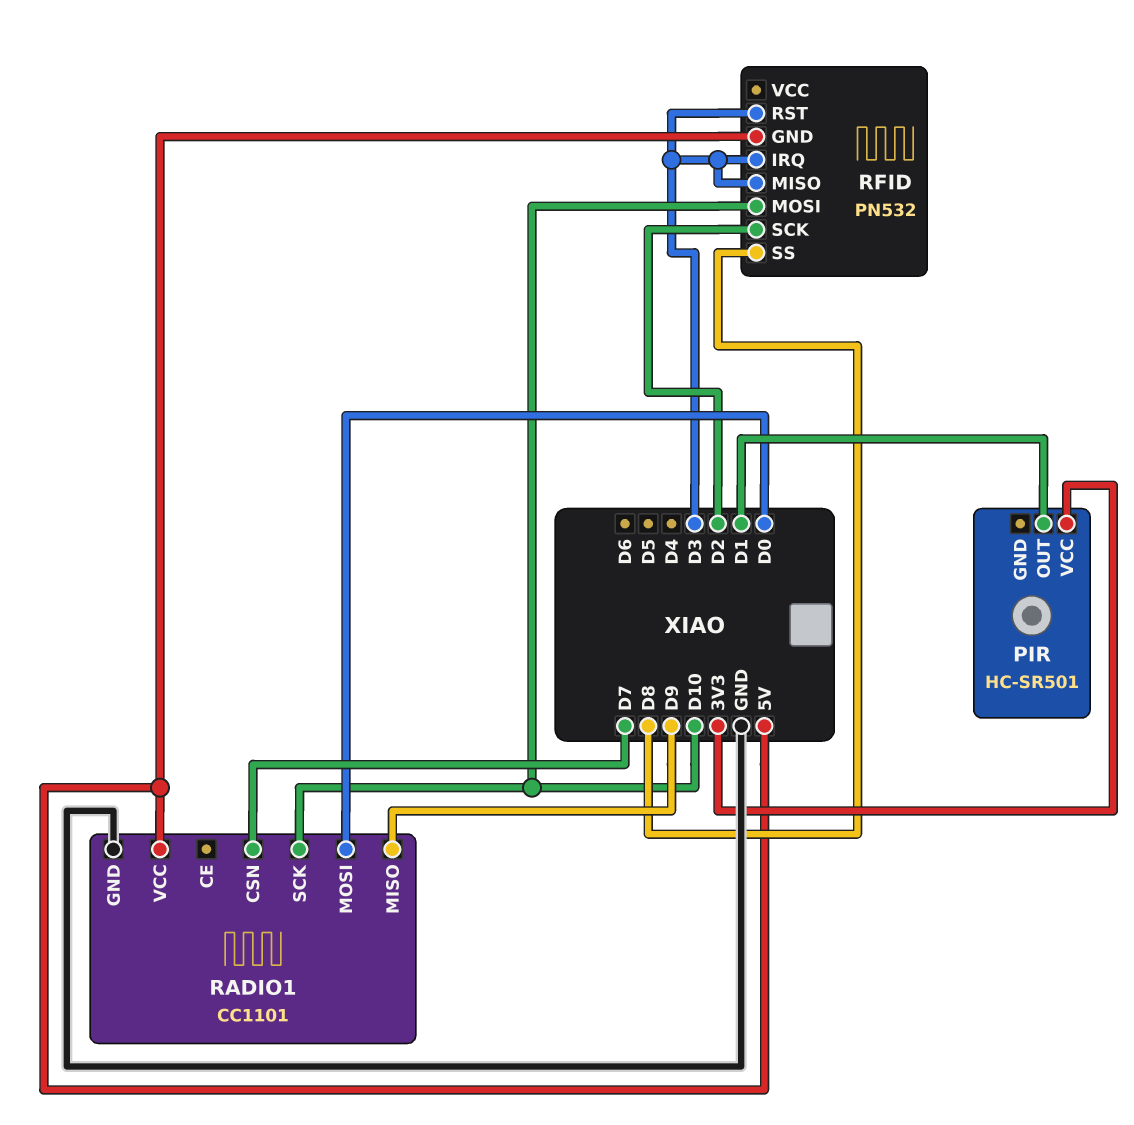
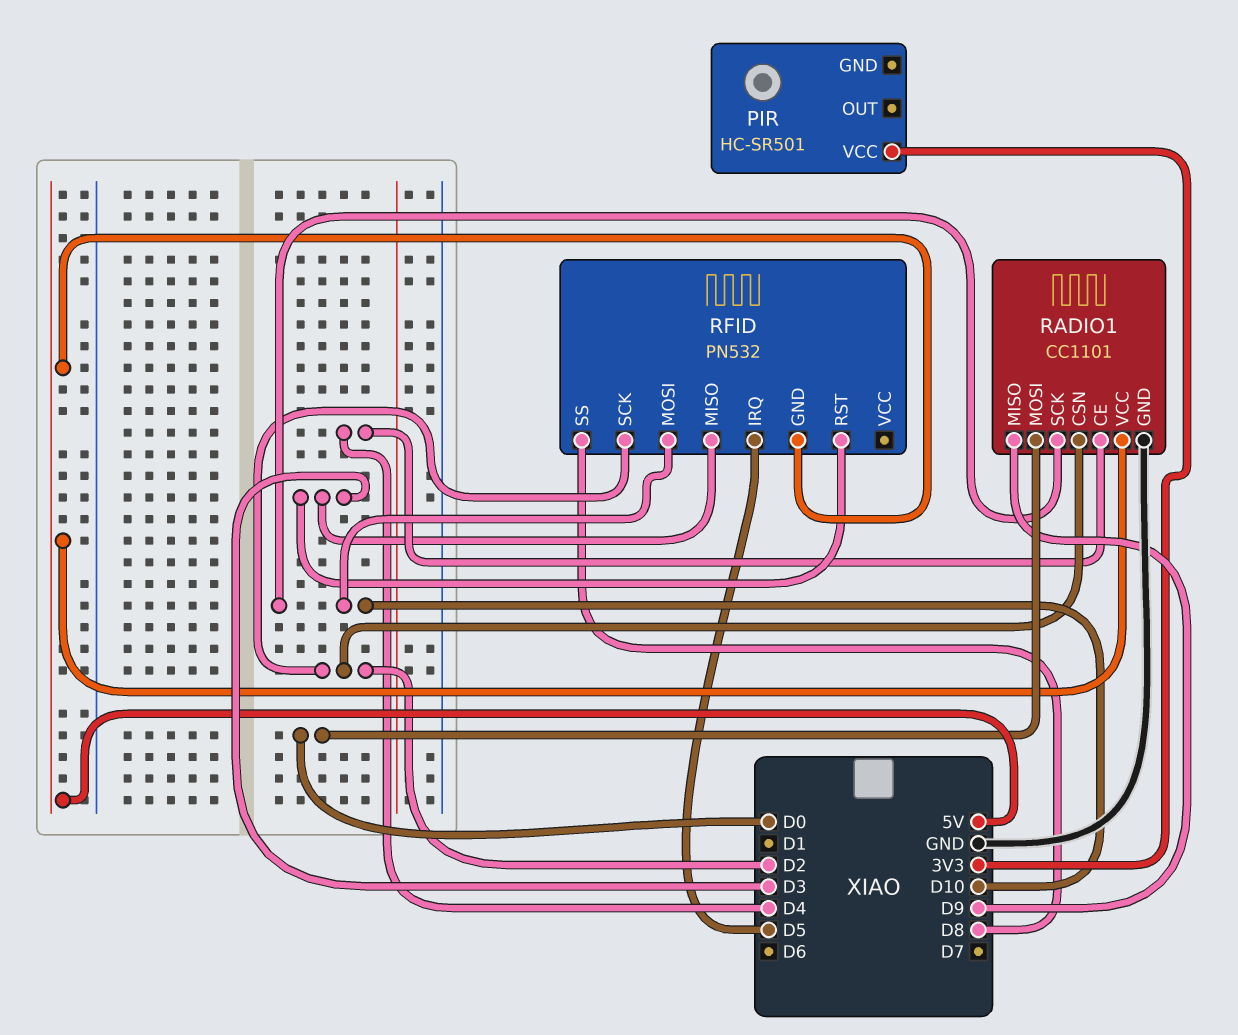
PIR pin OUT: D1 -> none
RADIO1 pin CE: none -> D4
RADIO1 pin CSN: D7 -> D2
RFID pin IRQ: D3 -> D5

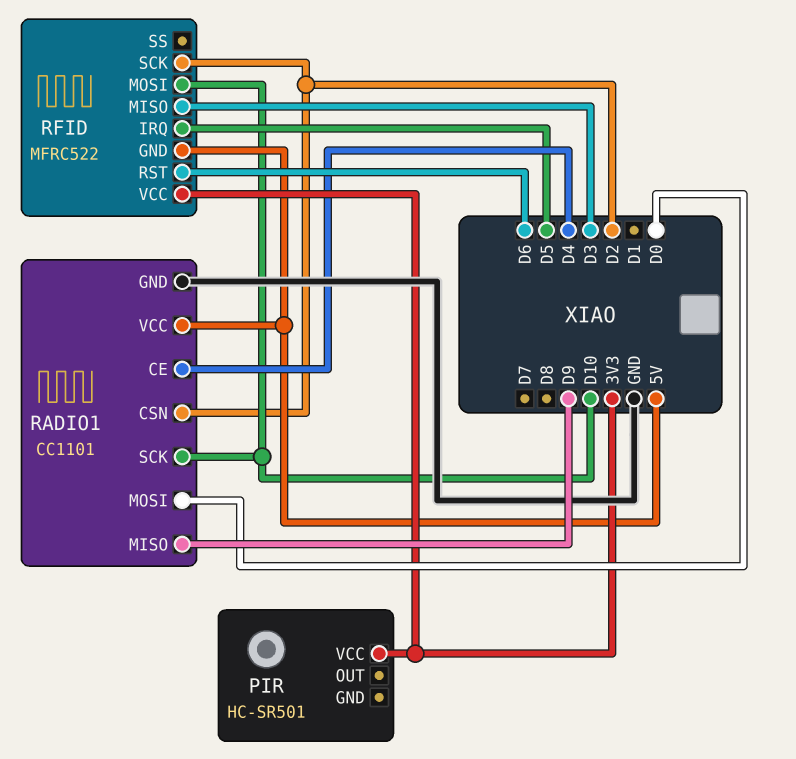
RFID: PN532 -> MFRC522
RFID pin RST: D3 -> D6
RFID pin SS: D8 -> none
RFID pin VCC: none -> 3V3

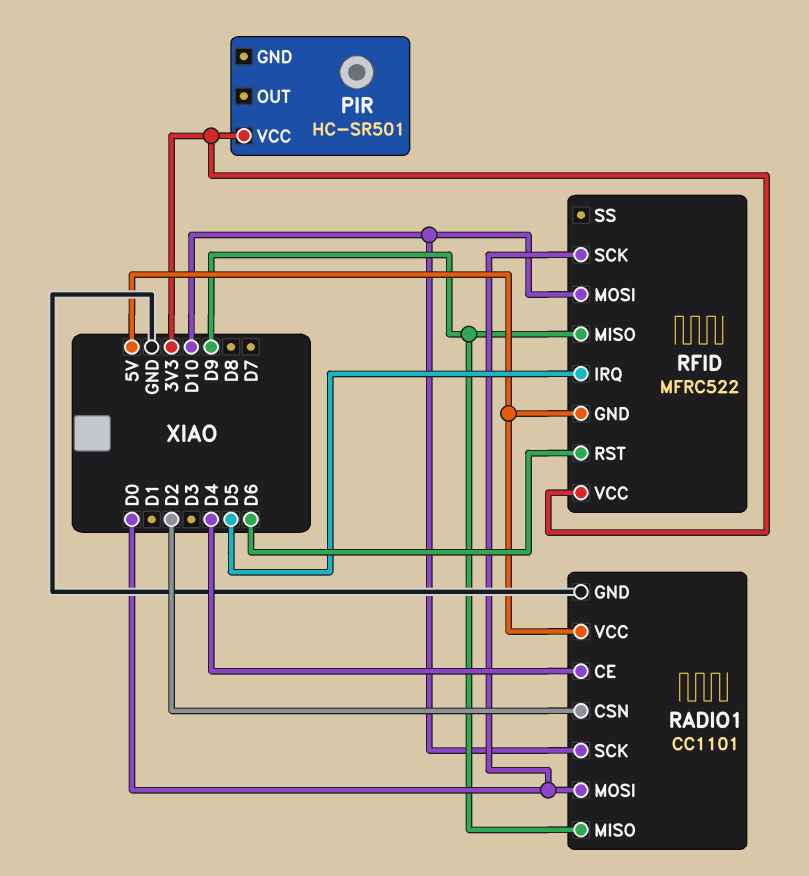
RFID pin MISO: D3 -> D9
RFID pin SCK: D2 -> D0

